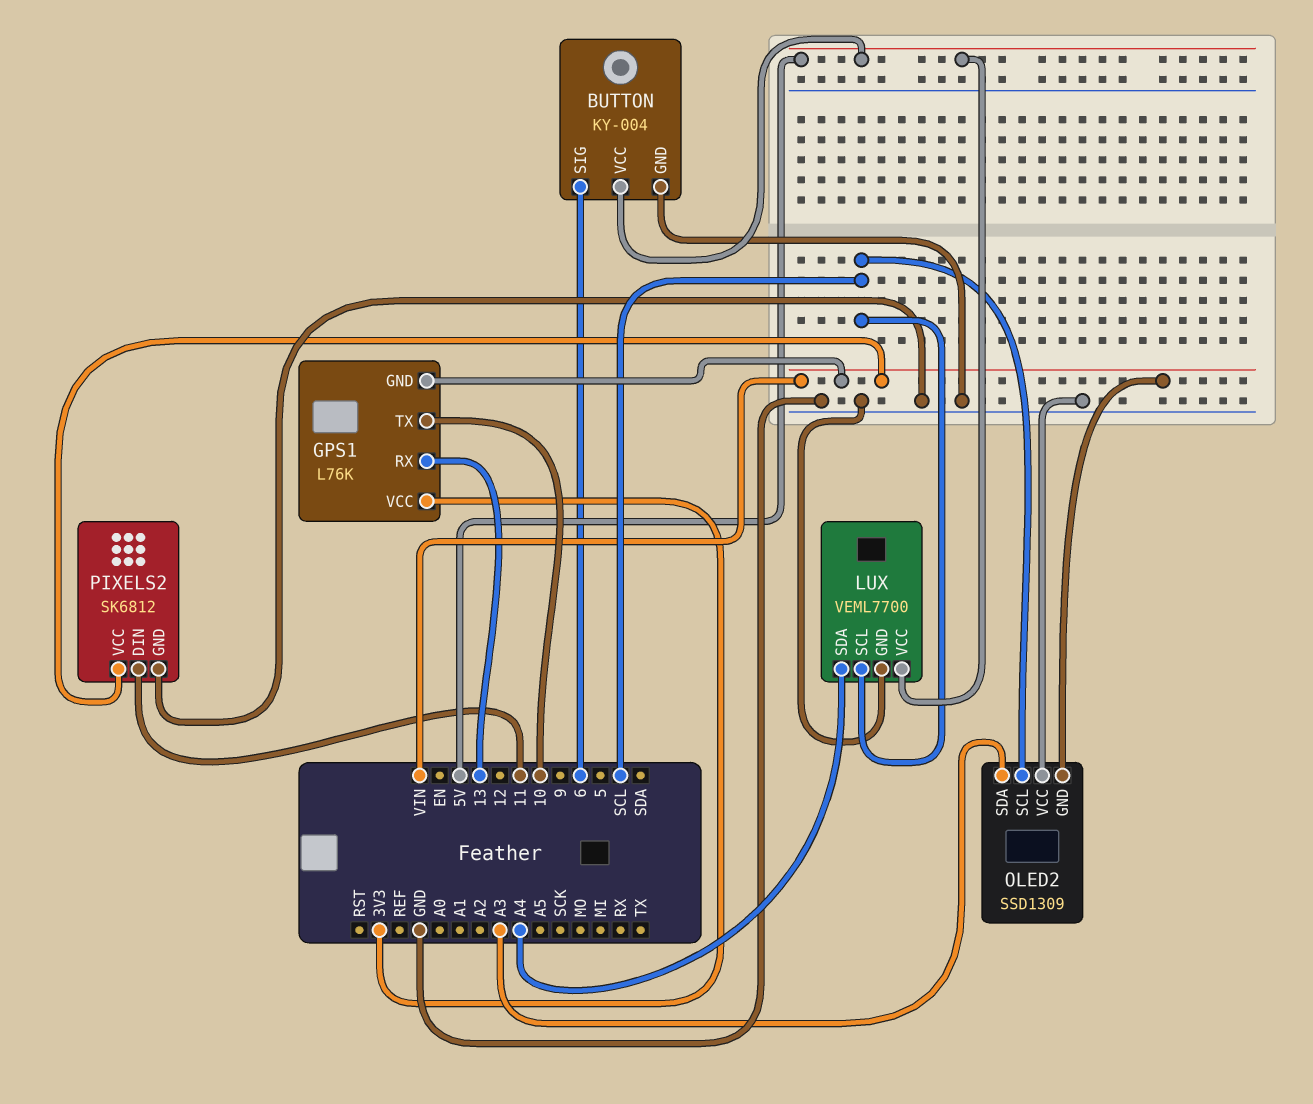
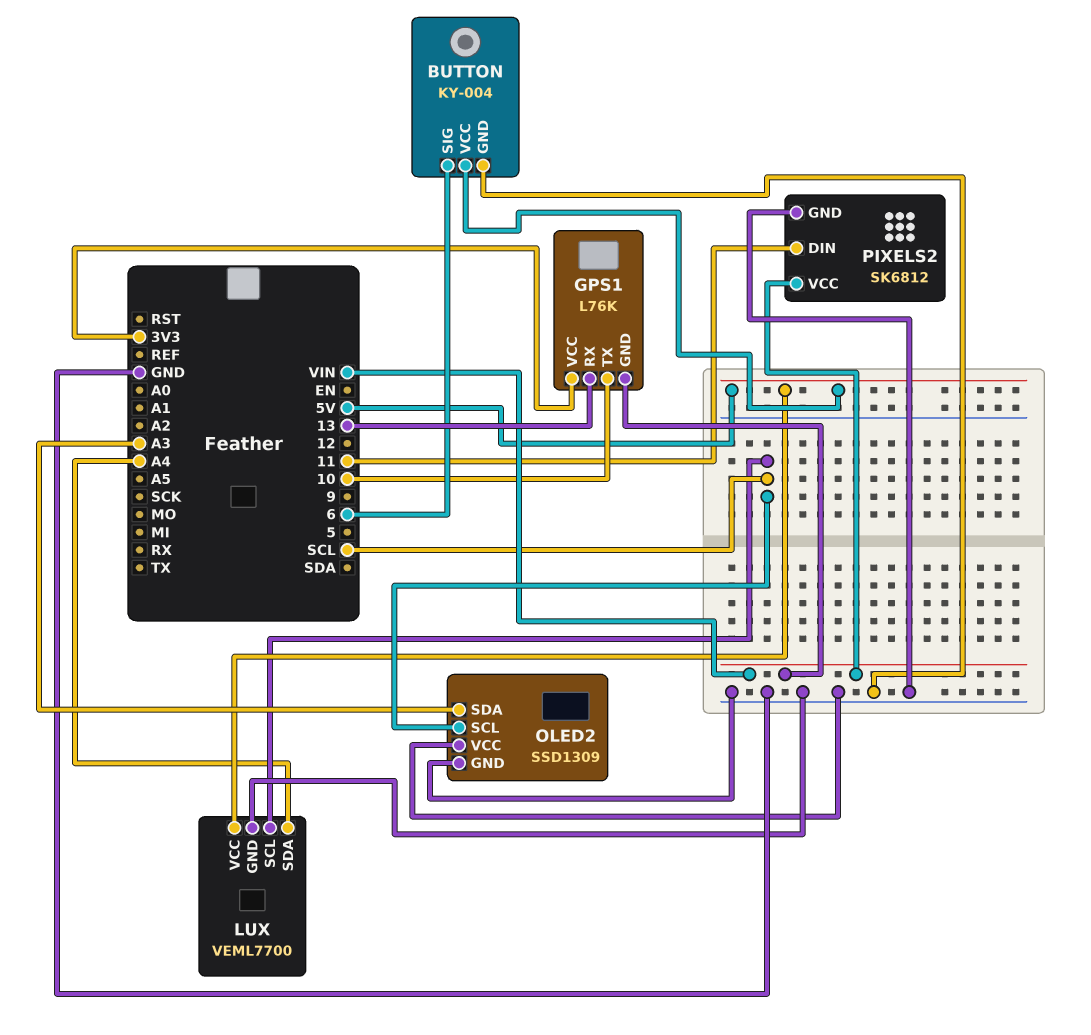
OLED2 pin GND: VIN -> GND

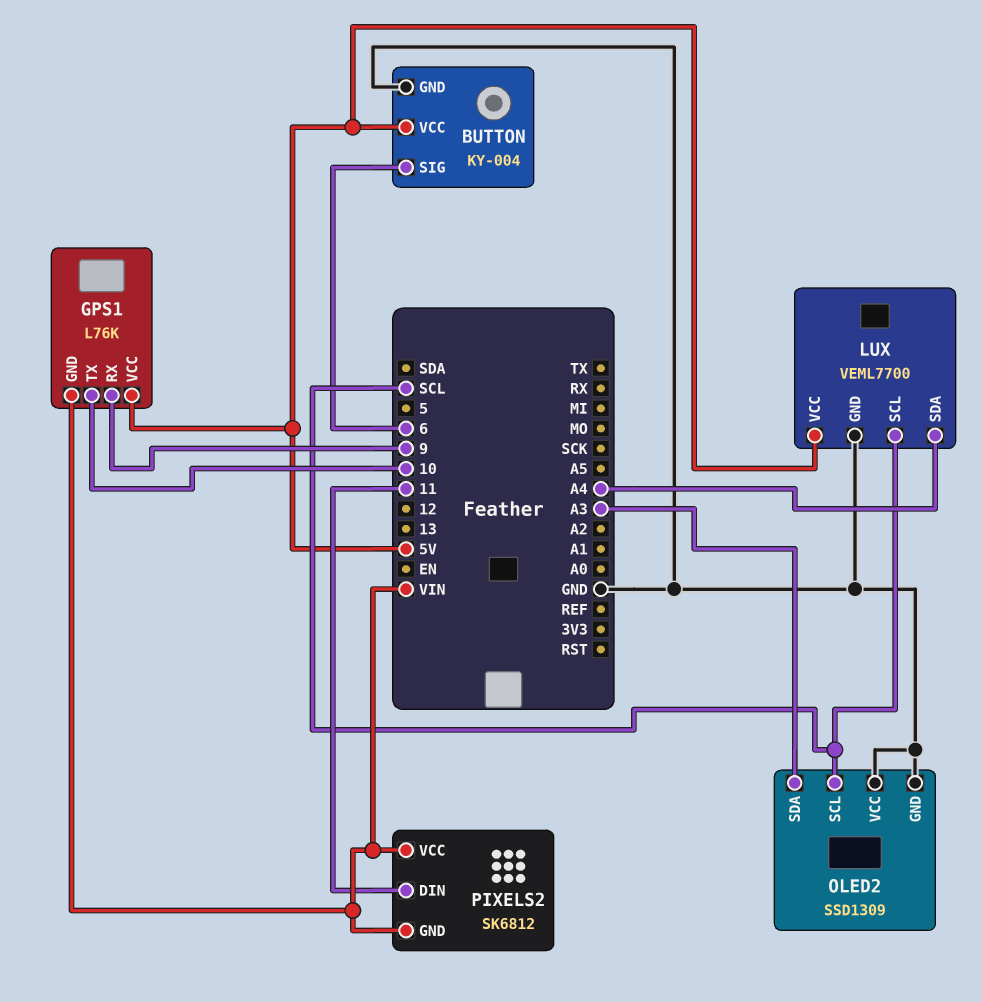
GPS1 pin RX: 13 -> 9
GPS1 pin VCC: 3V3 -> 5V
PIXELS2 pin GND: GND -> VIN

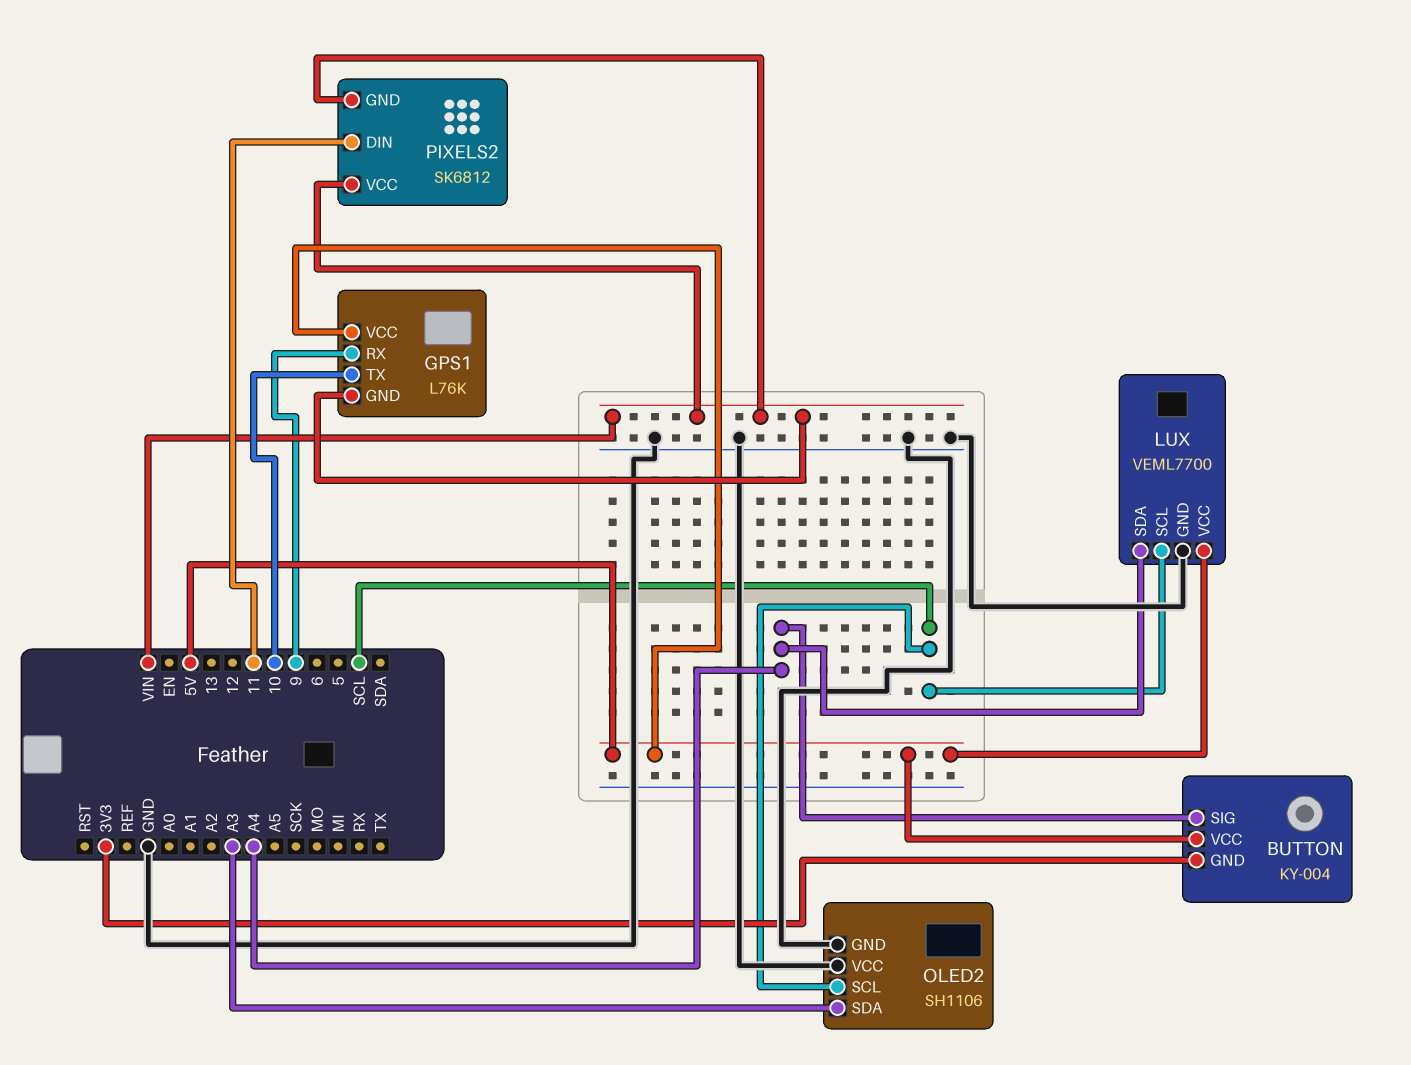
BUTTON pin GND: GND -> 3V3
BUTTON pin SIG: 6 -> A4
OLED2: SSD1309 -> SH1106

